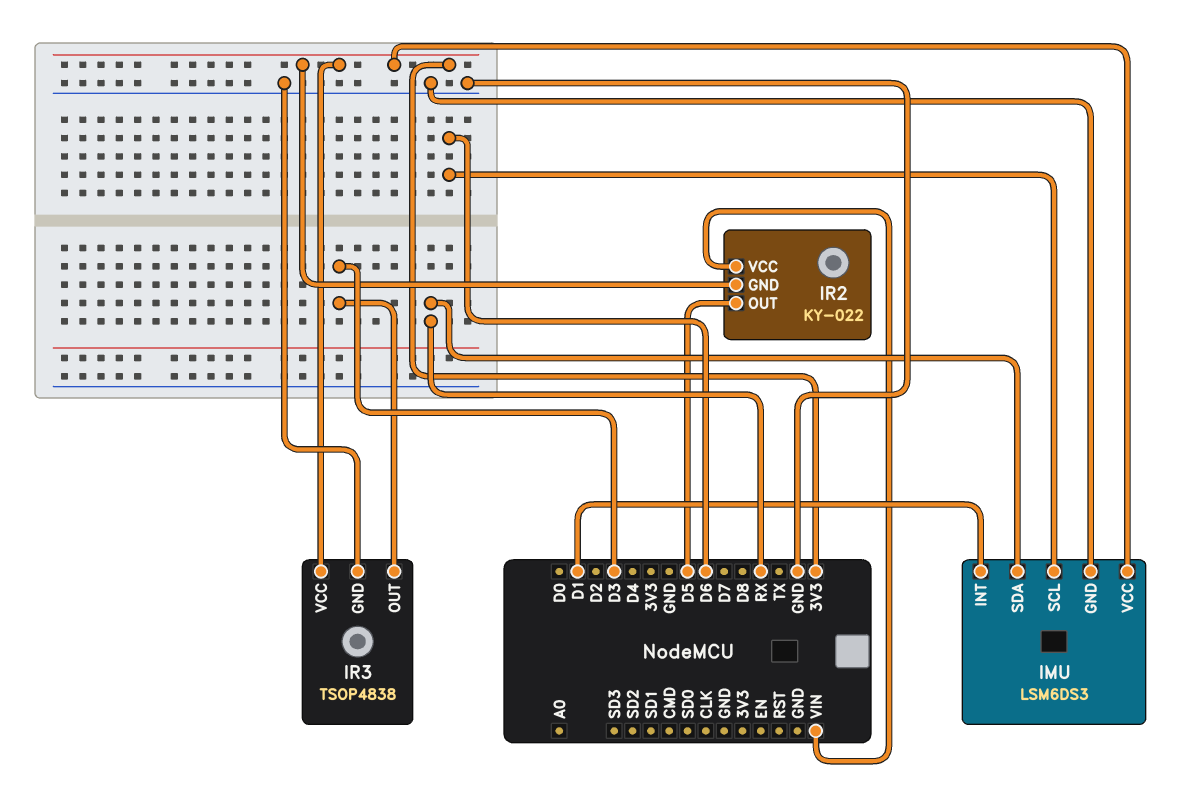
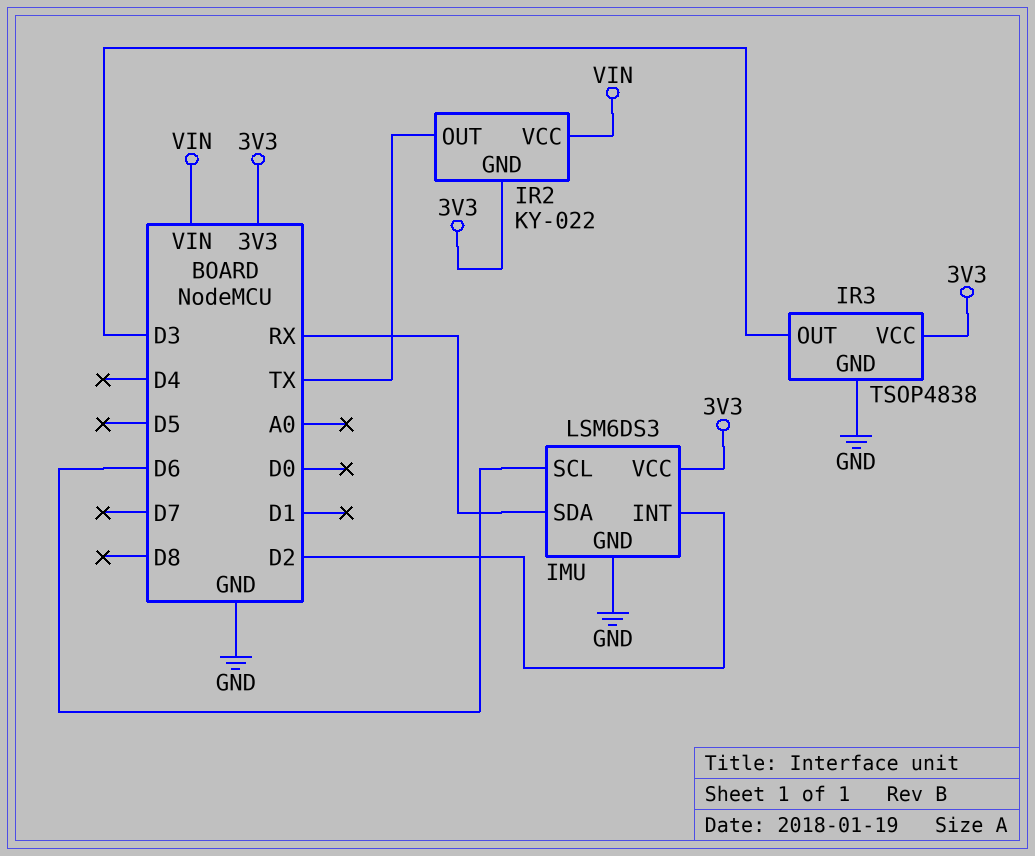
IMU pin INT: D1 -> D2
IR2 pin OUT: D5 -> TX

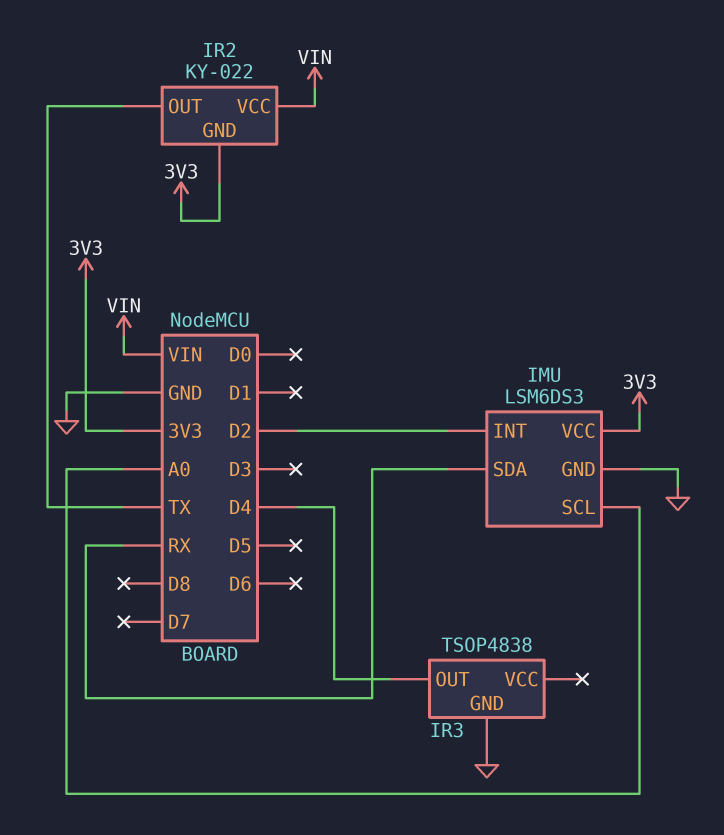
IMU pin SCL: D6 -> A0
IR3 pin OUT: D3 -> D4
IR3 pin VCC: 3V3 -> none

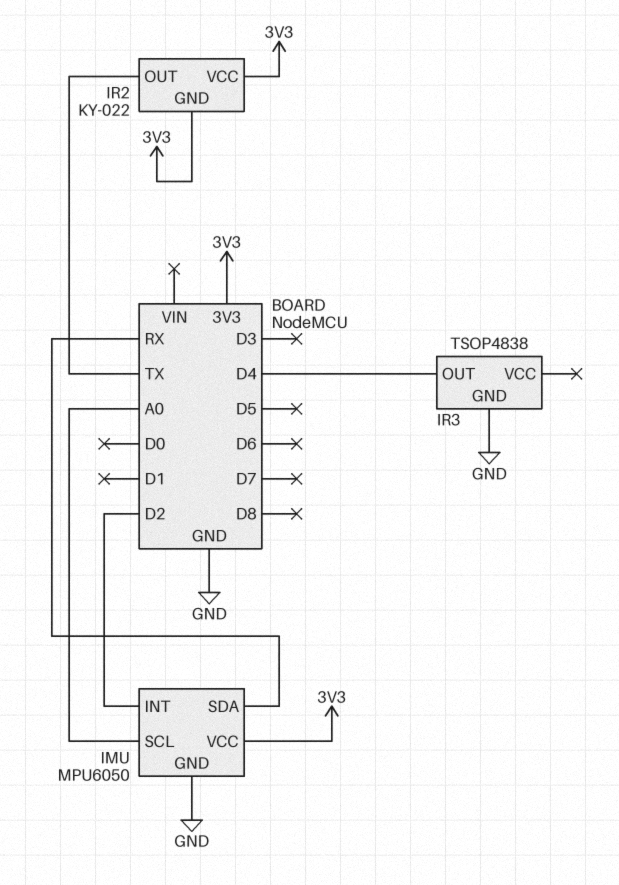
IMU: LSM6DS3 -> MPU6050
IR2 pin VCC: VIN -> 3V3

